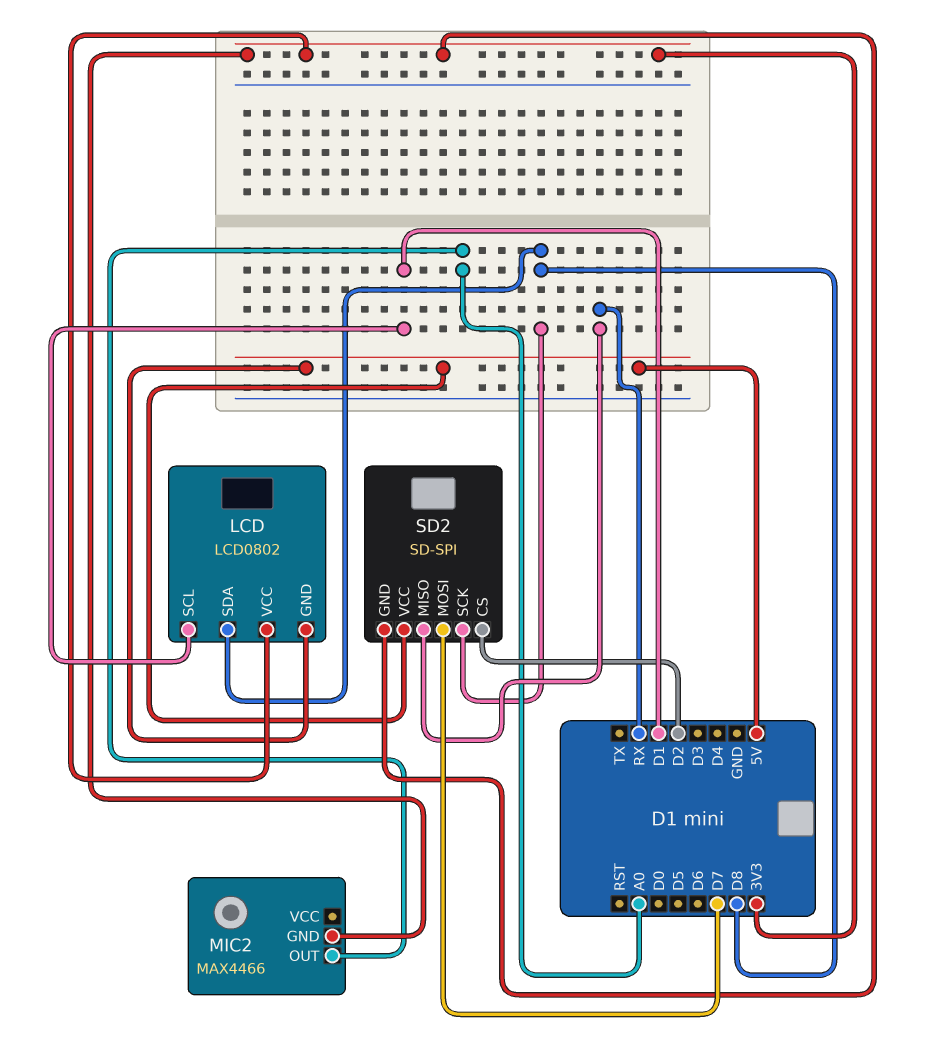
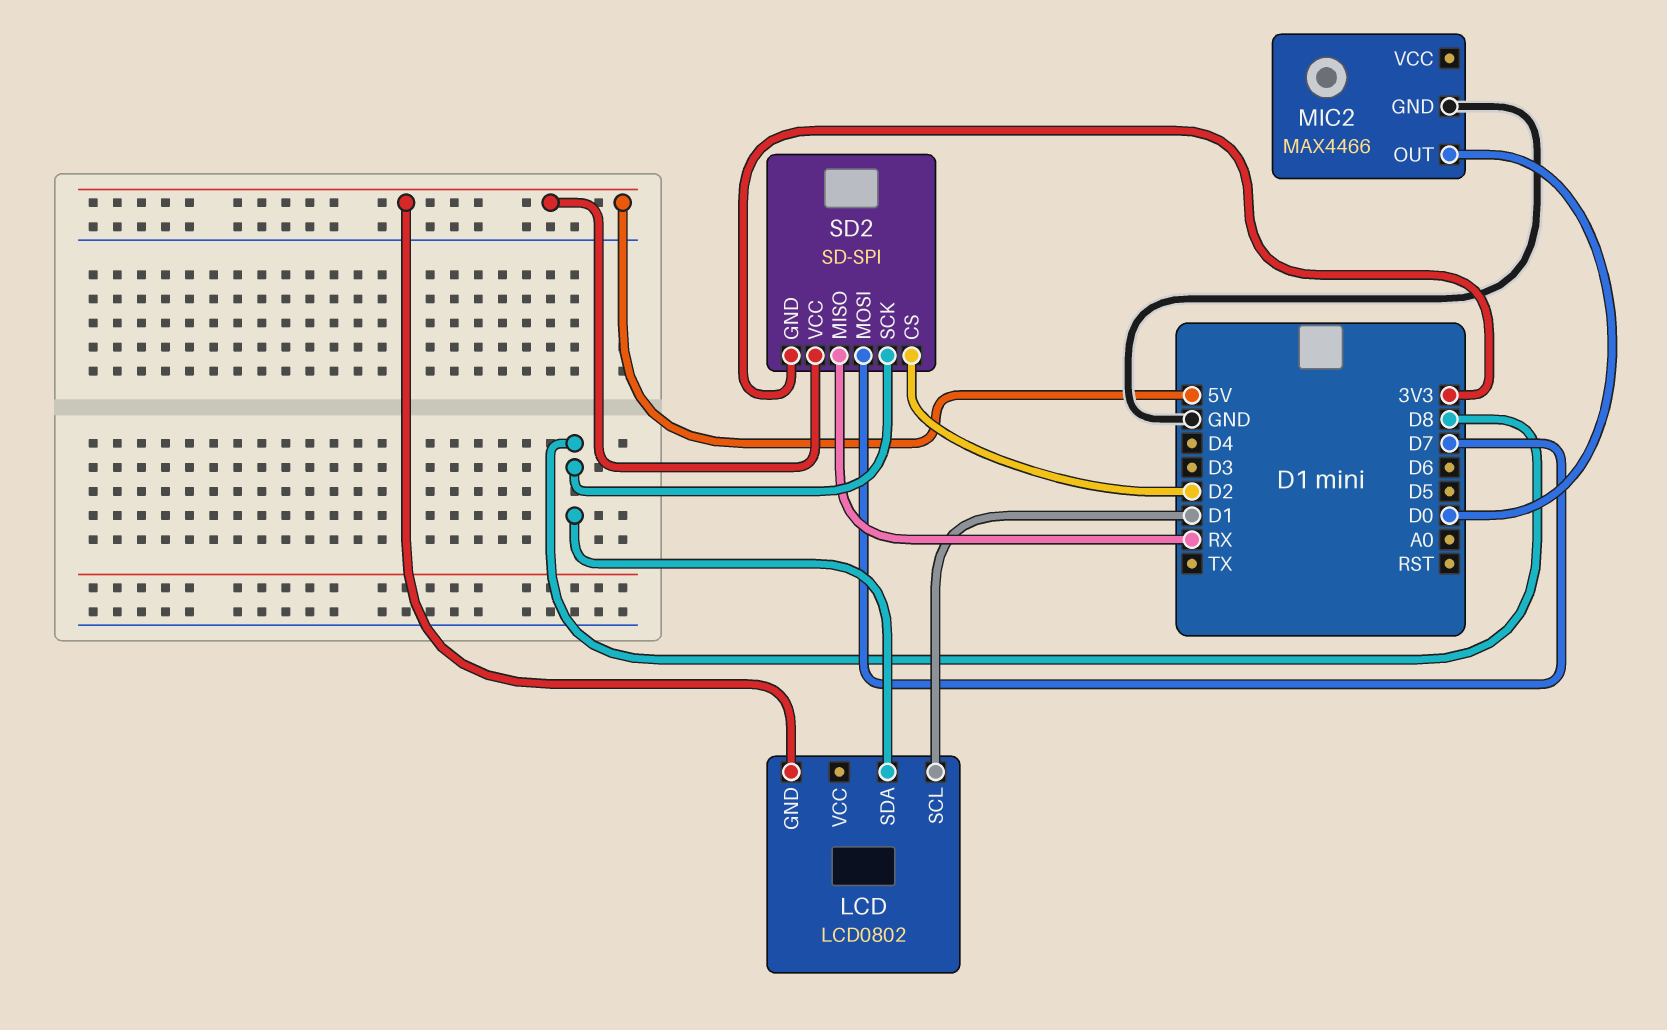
LCD pin VCC: 3V3 -> none
MIC2 pin GND: 3V3 -> GND
MIC2 pin OUT: A0 -> D0

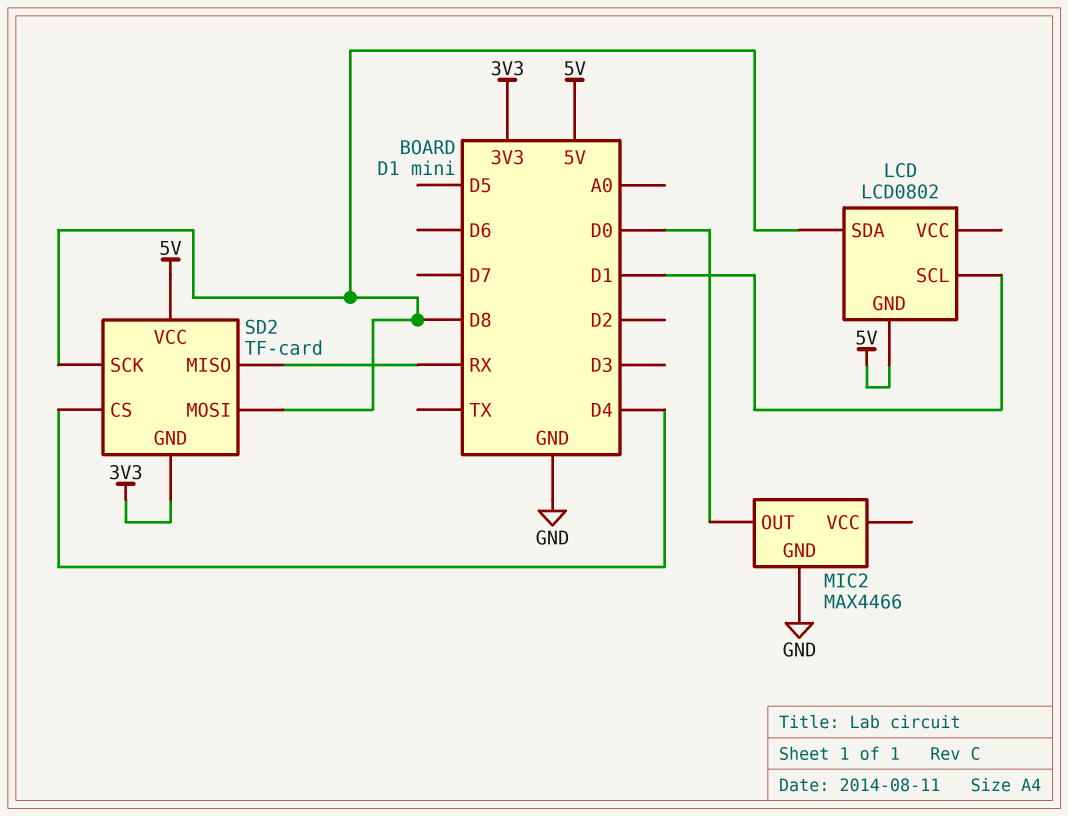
SD2: SD-SPI -> TF-card
SD2 pin CS: D2 -> D4
SD2 pin MOSI: D7 -> D8

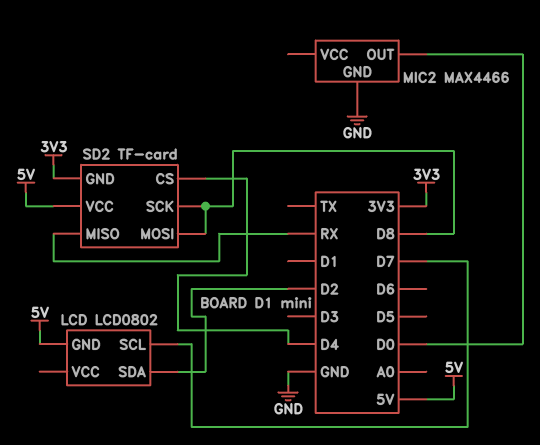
LCD pin SCL: D1 -> D7
LCD pin SDA: D8 -> D2

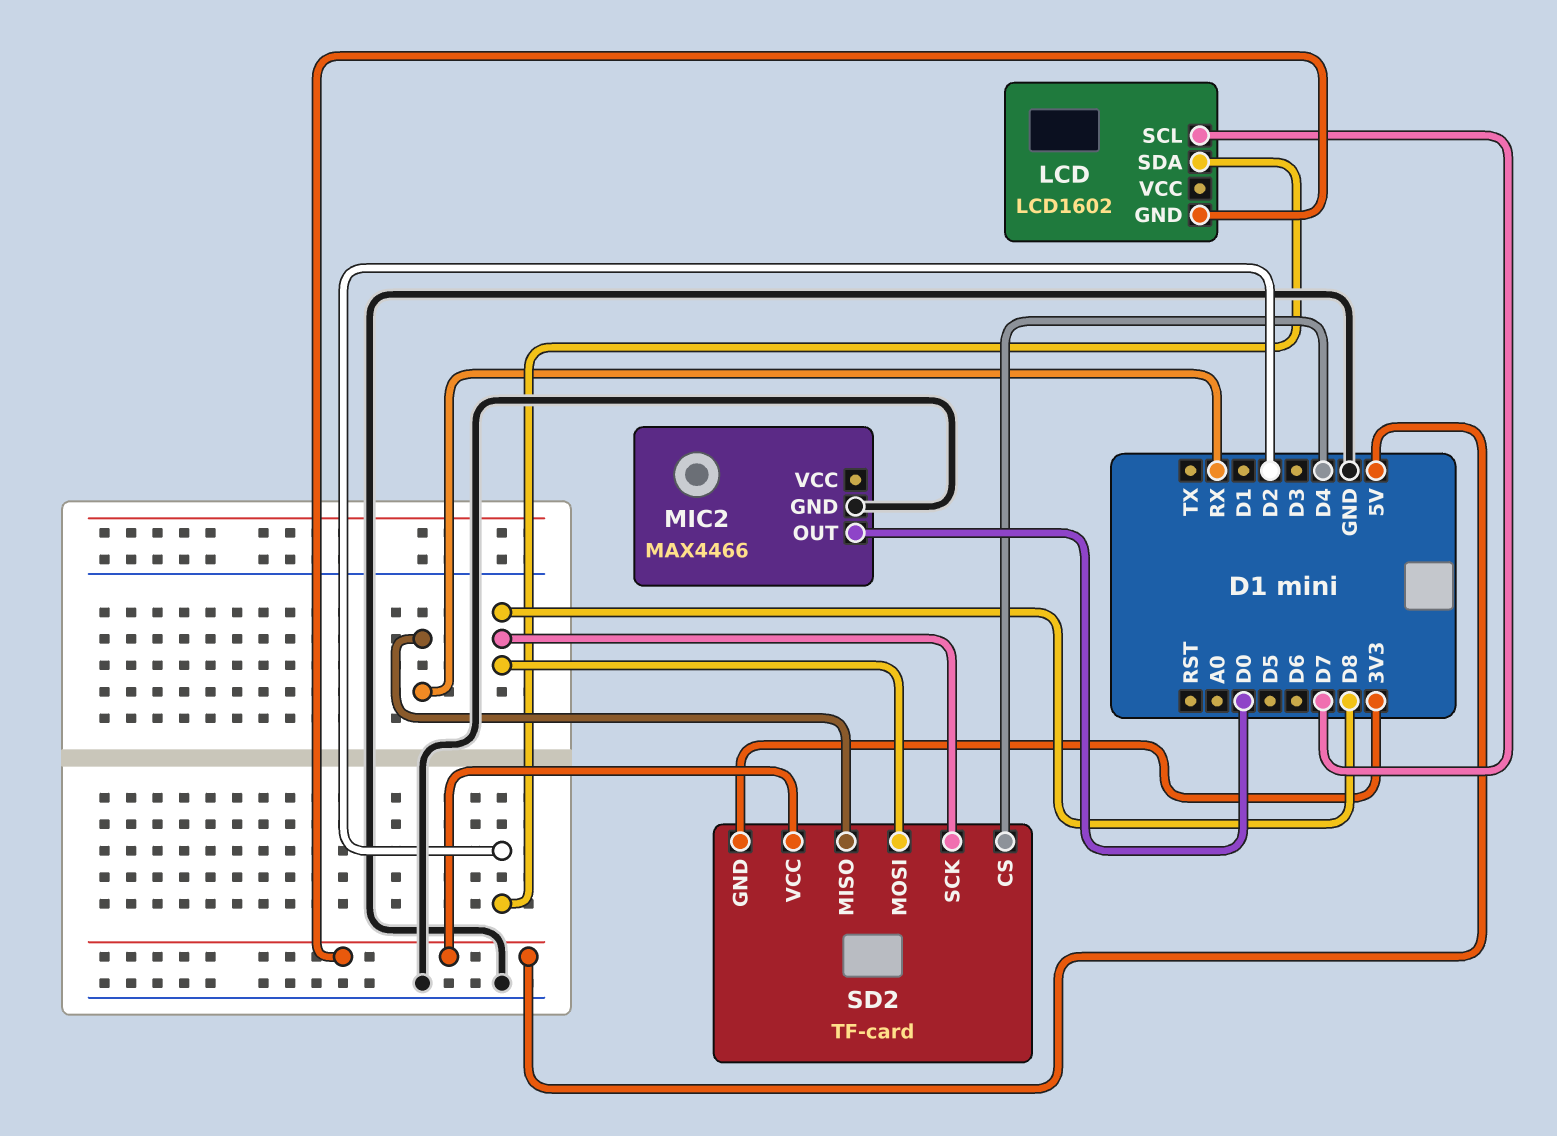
LCD: LCD0802 -> LCD1602

